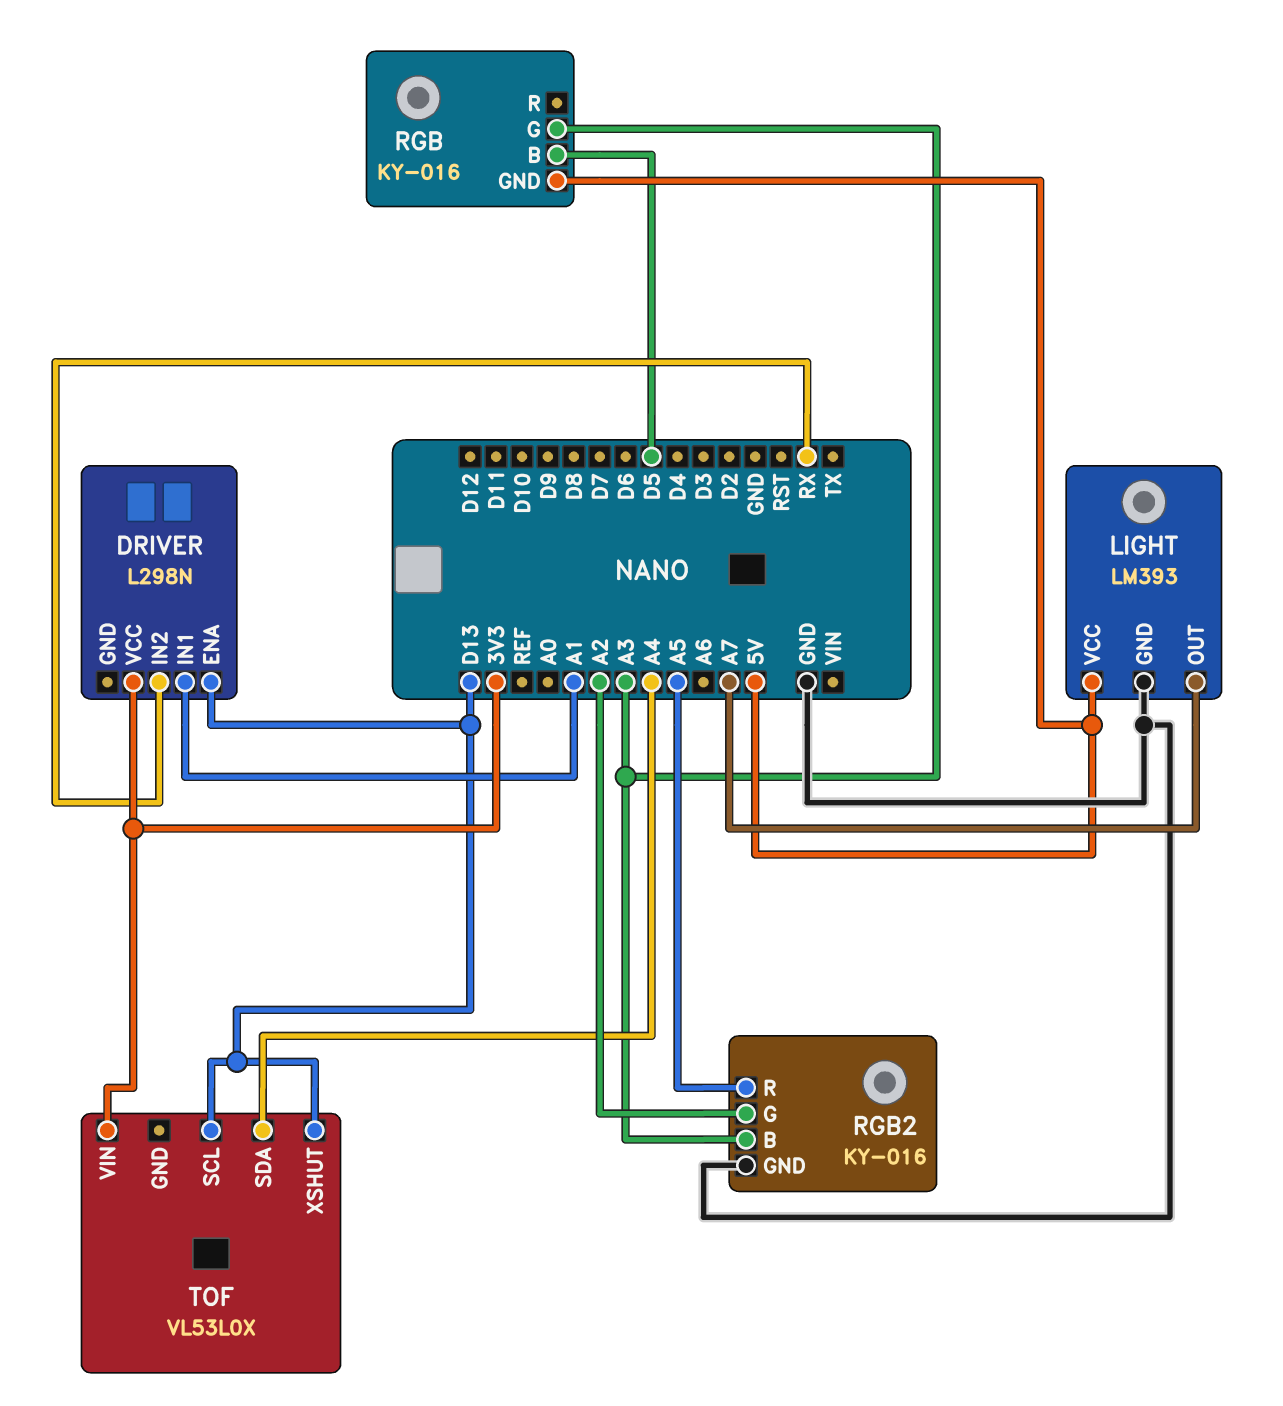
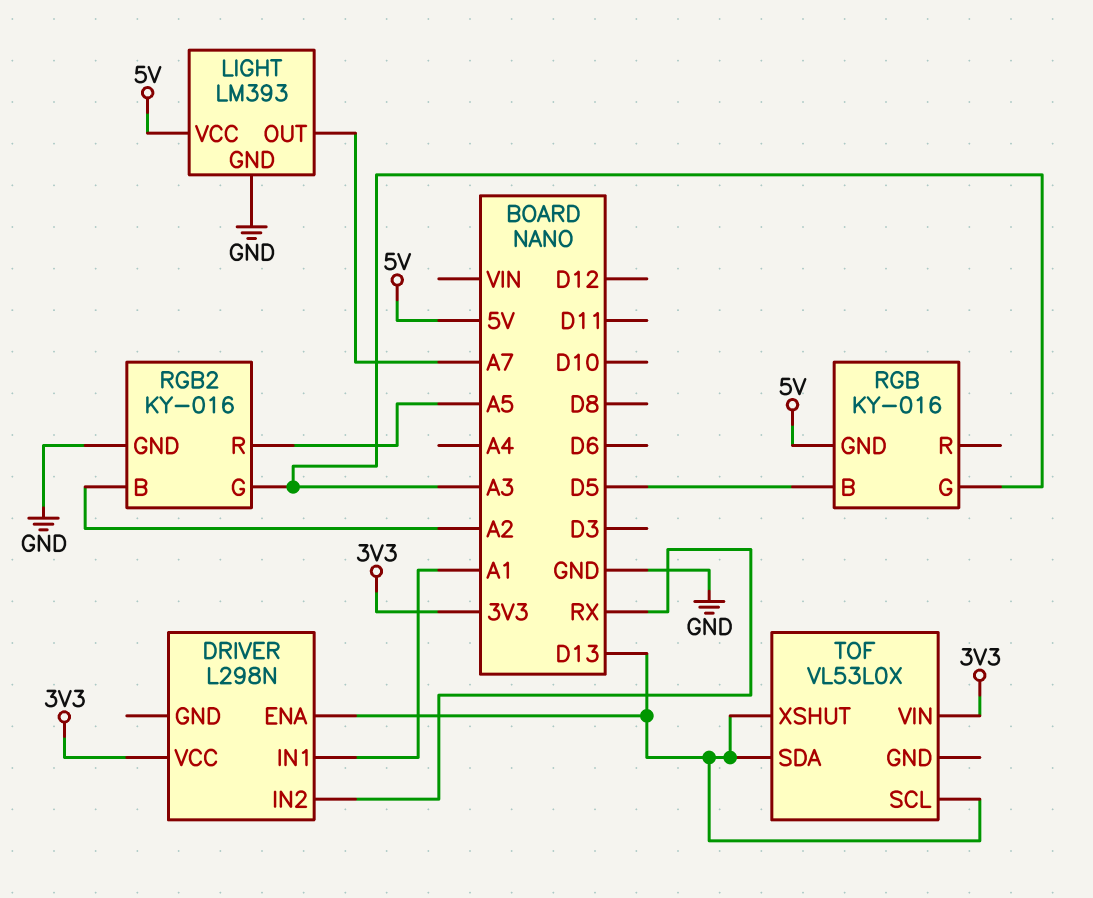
RGB2 pin B: A3 -> A2
RGB2 pin G: A2 -> A3
TOF pin SDA: A4 -> D13

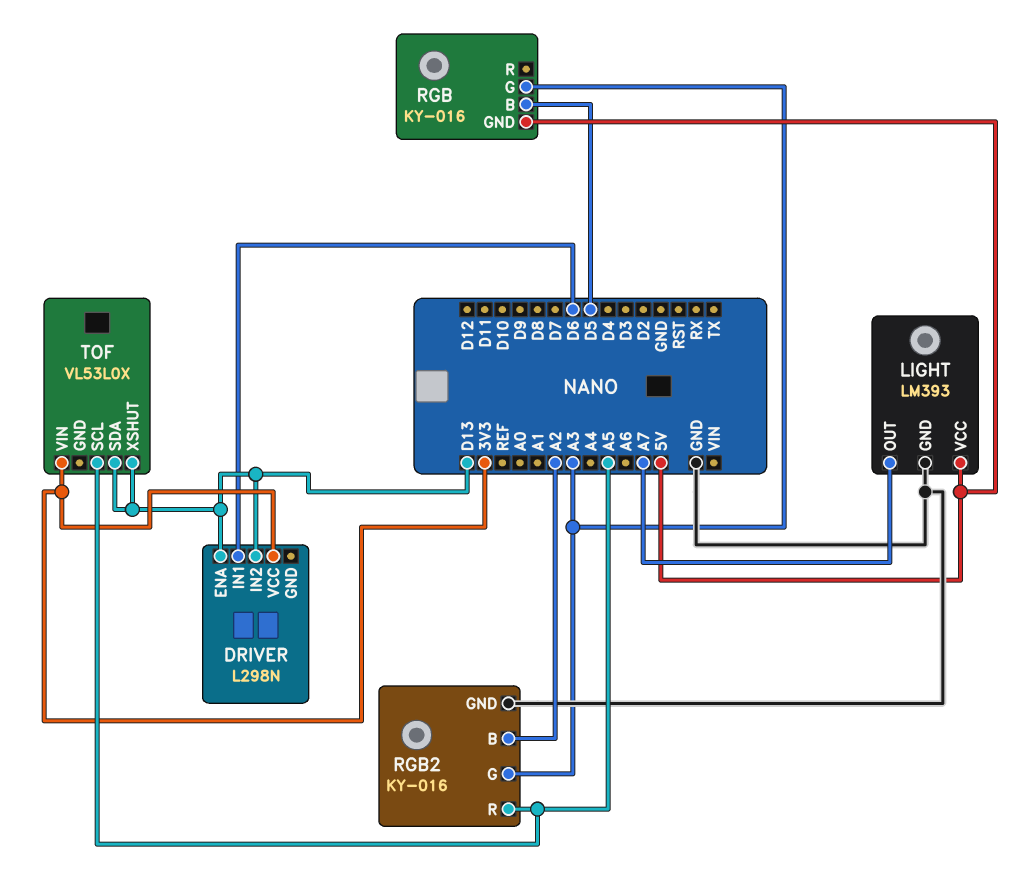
DRIVER pin IN1: A1 -> D6
DRIVER pin IN2: RX -> D13
TOF pin SCL: D13 -> A5

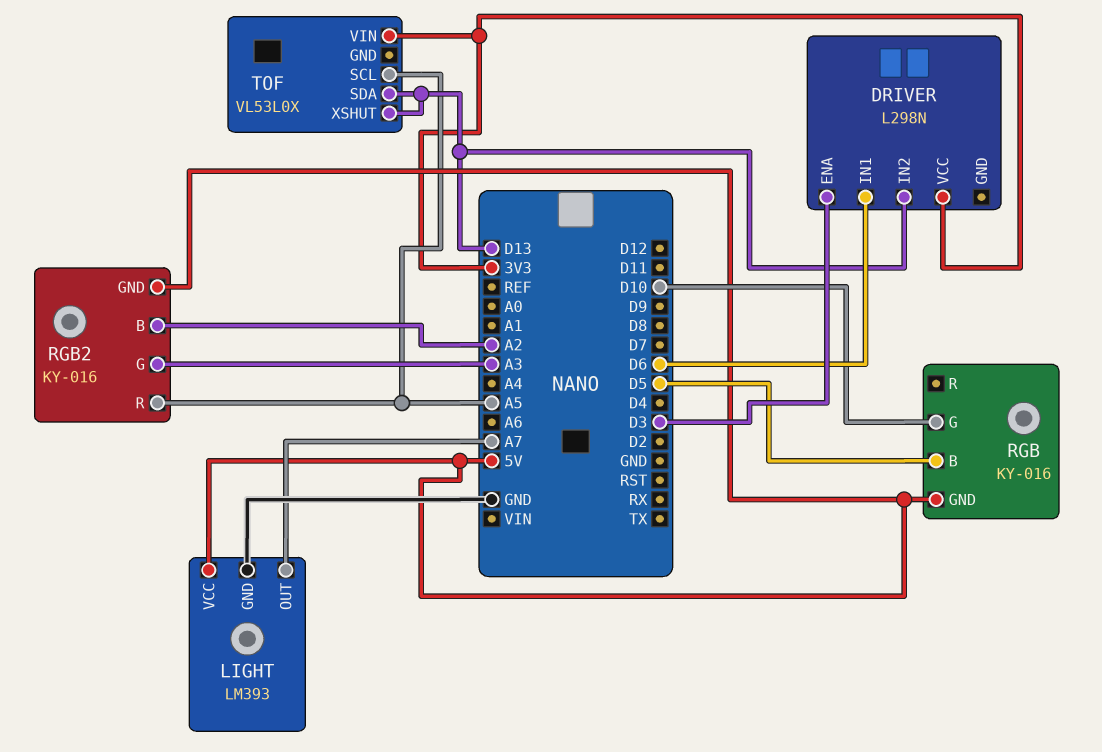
DRIVER pin ENA: D13 -> D3
RGB pin G: A3 -> D10
RGB2 pin GND: GND -> 5V

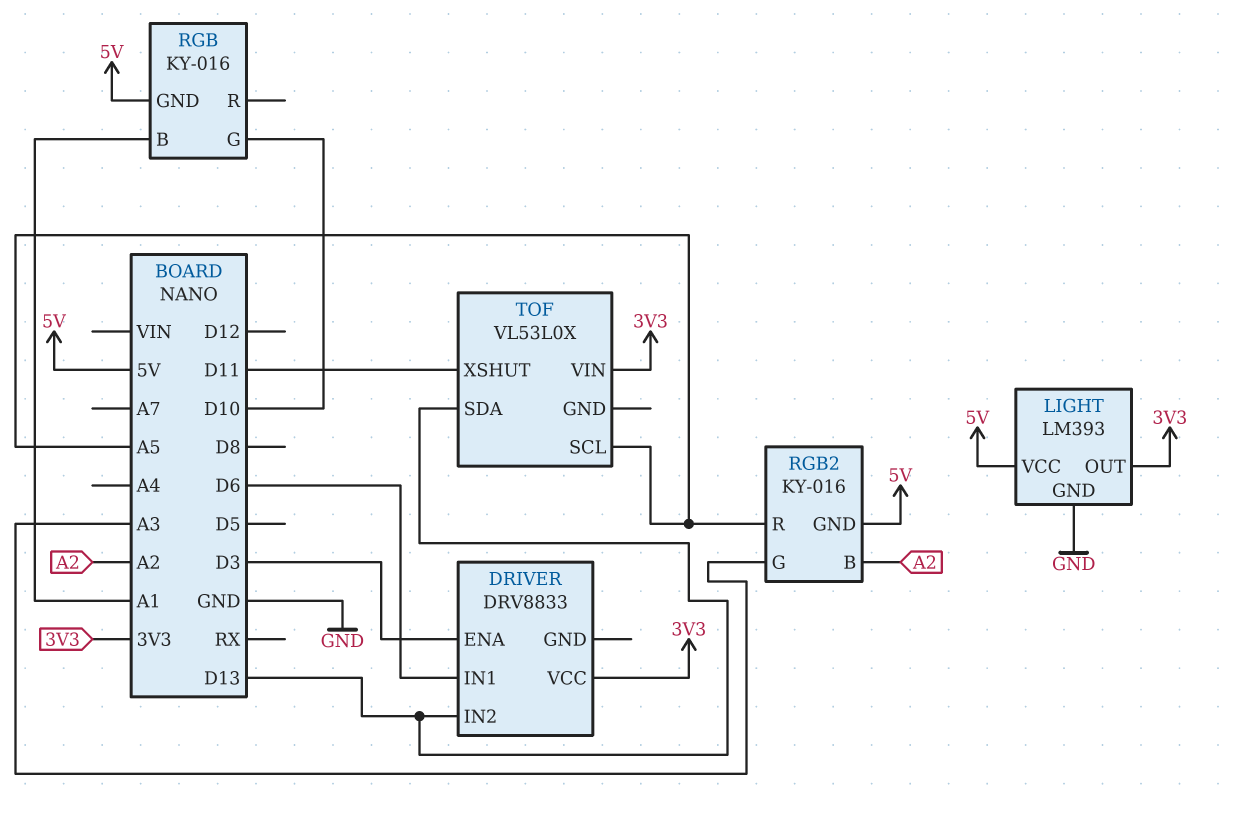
DRIVER: L298N -> DRV8833
LIGHT pin OUT: A7 -> 3V3
RGB pin B: D5 -> A1
TOF pin XSHUT: D13 -> D11

